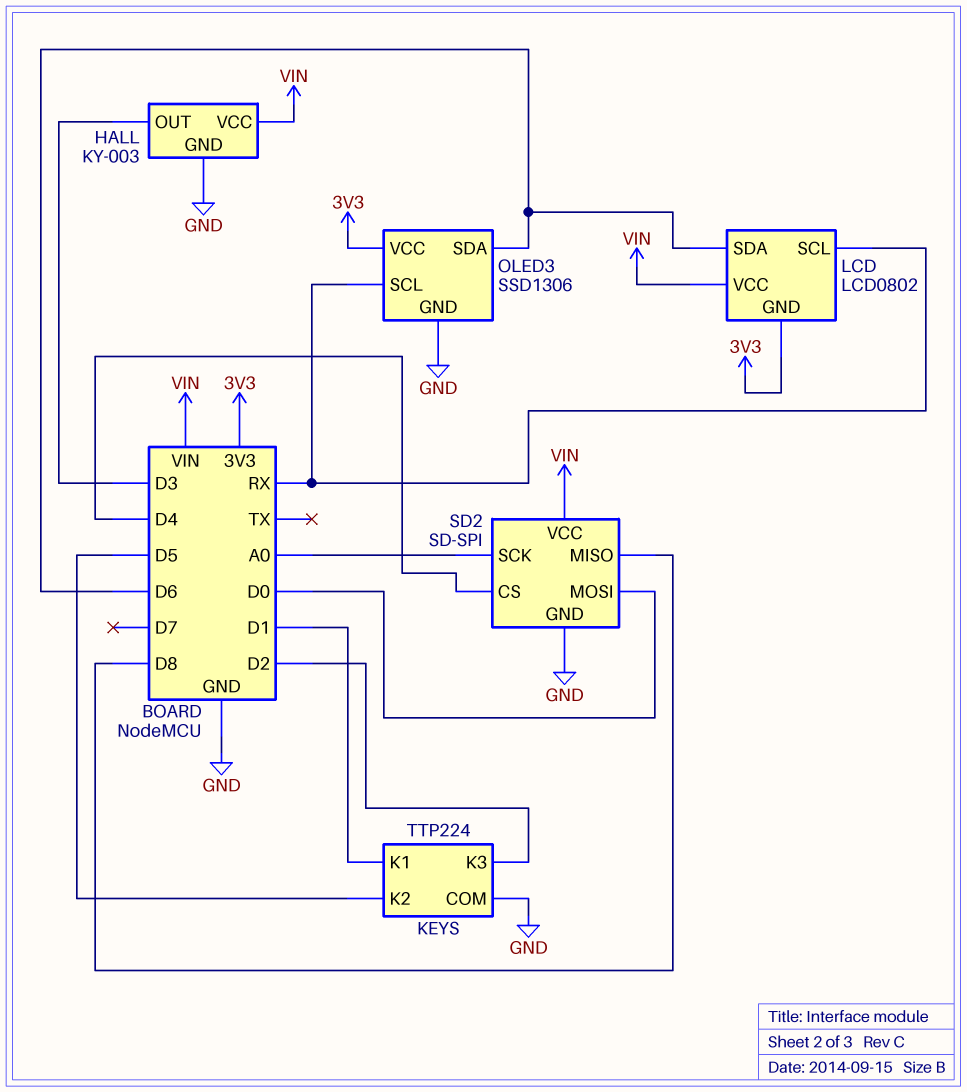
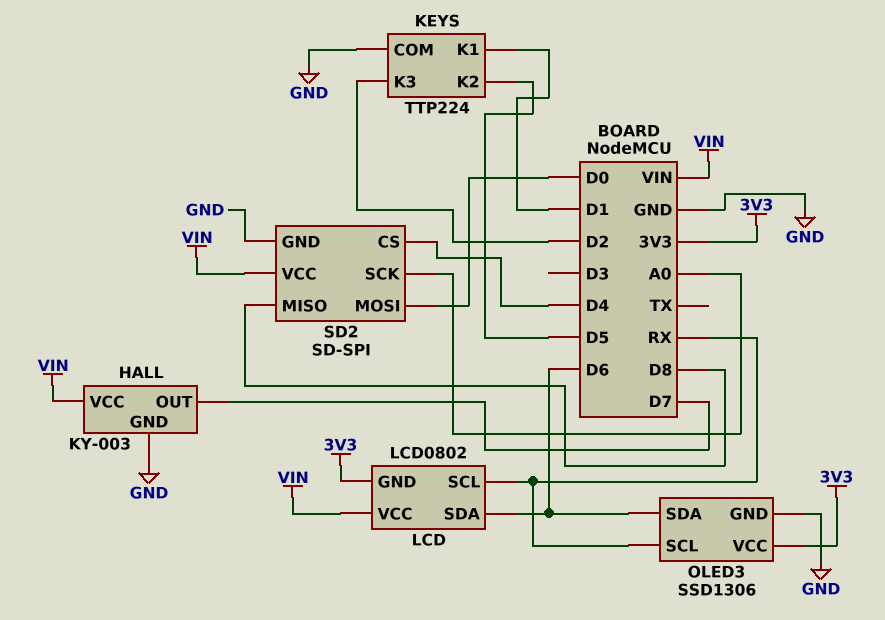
HALL pin OUT: D3 -> D7

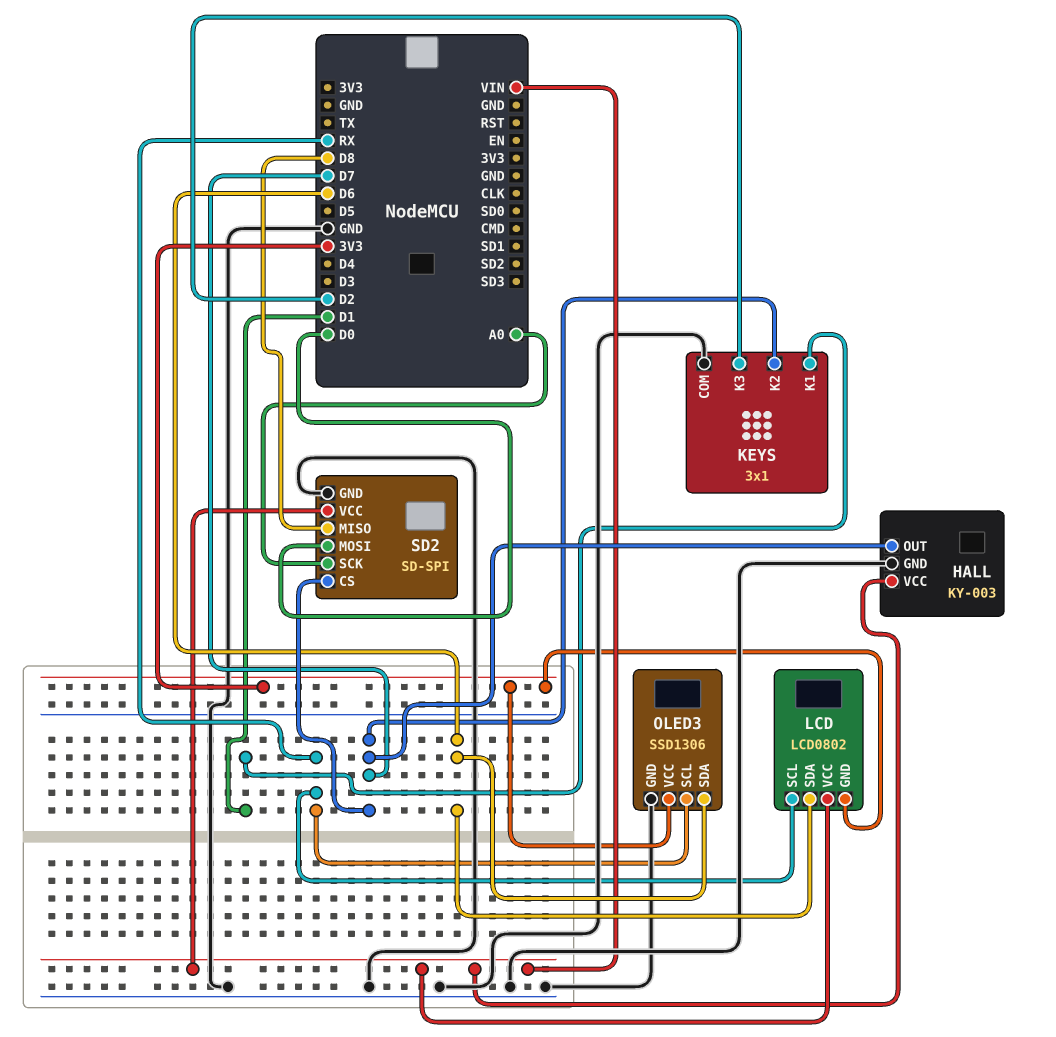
KEYS: TTP224 -> 3x1
KEYS pin K2: D5 -> D7
SD2 pin CS: D4 -> D7

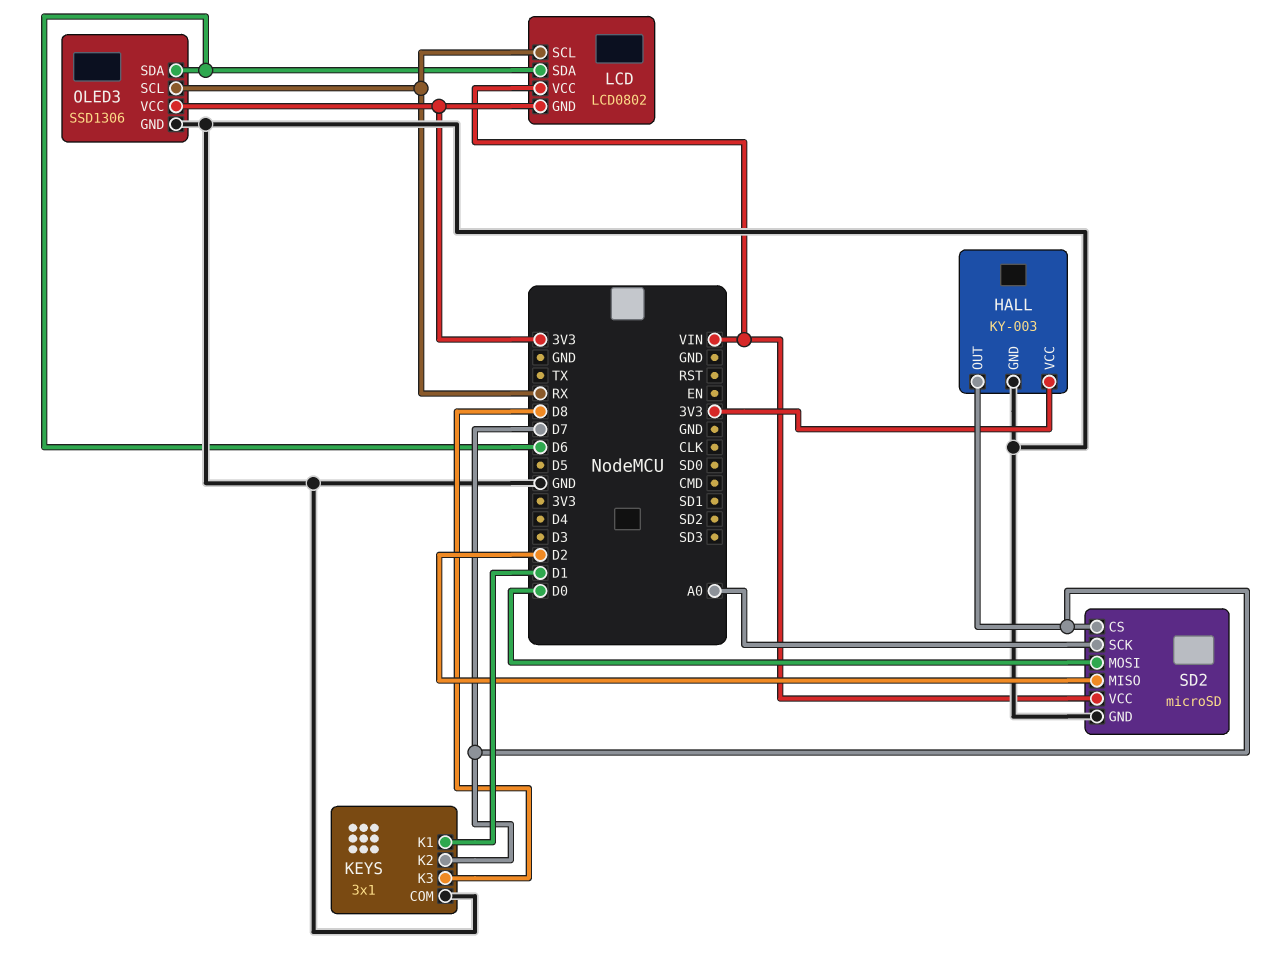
HALL pin VCC: VIN -> 3V3
KEYS pin K3: D2 -> D8
SD2: SD-SPI -> microSD
SD2 pin MISO: D8 -> D2

